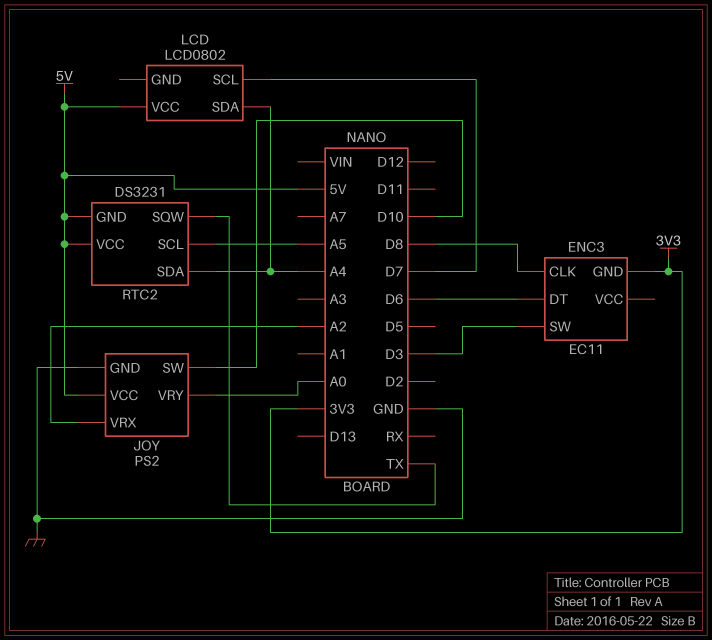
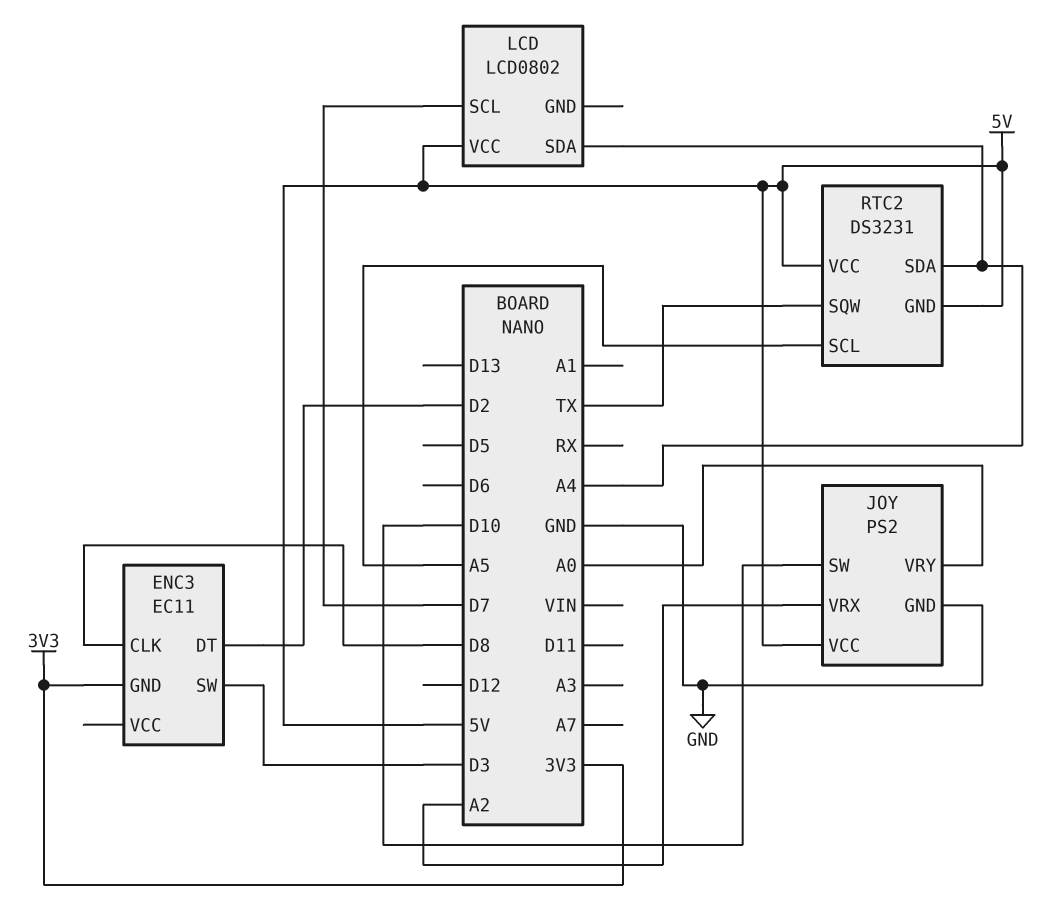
ENC3 pin DT: D6 -> D2

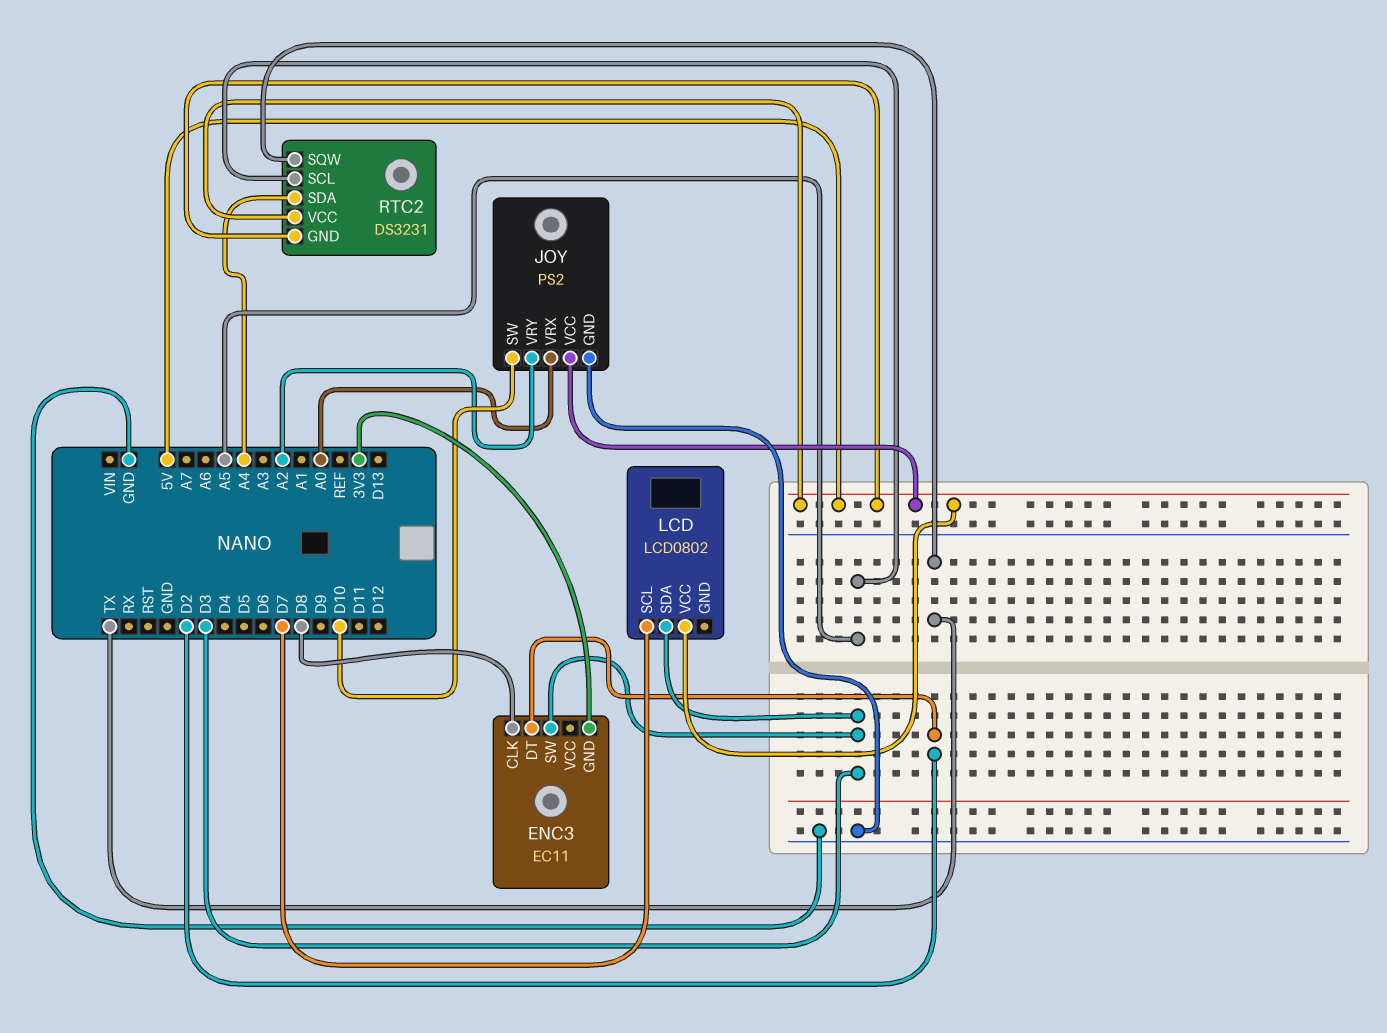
JOY pin VRX: A2 -> A0
JOY pin VRY: A0 -> A2
LCD pin SDA: A4 -> D3

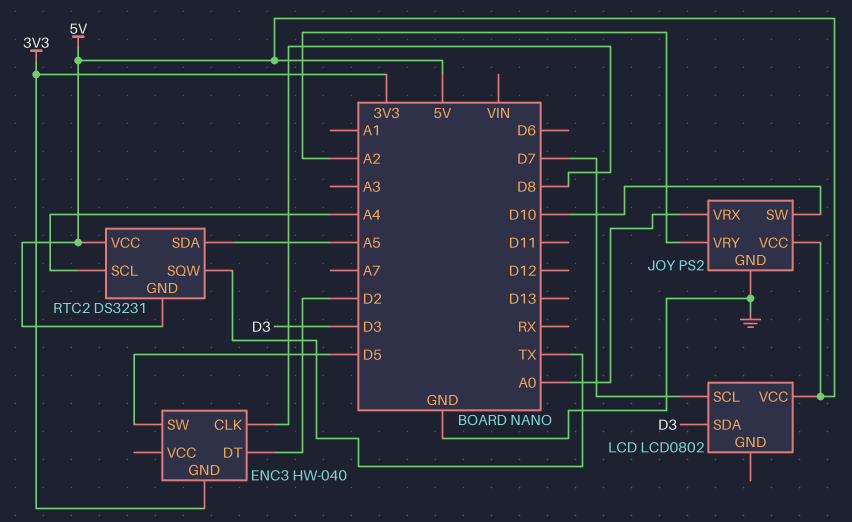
ENC3: EC11 -> HW-040
ENC3 pin SW: D3 -> D5
RTC2 pin SCL: A5 -> A4
RTC2 pin SDA: A4 -> A5

